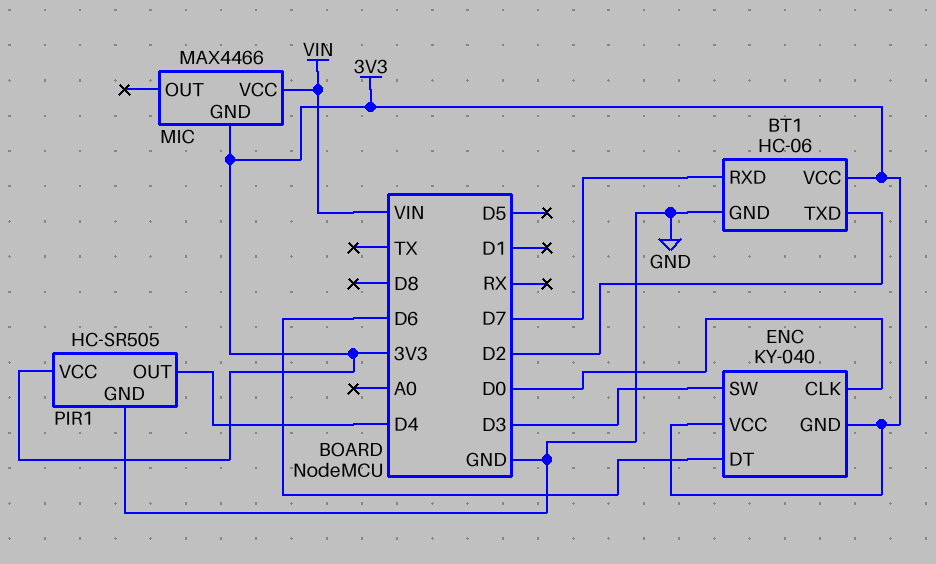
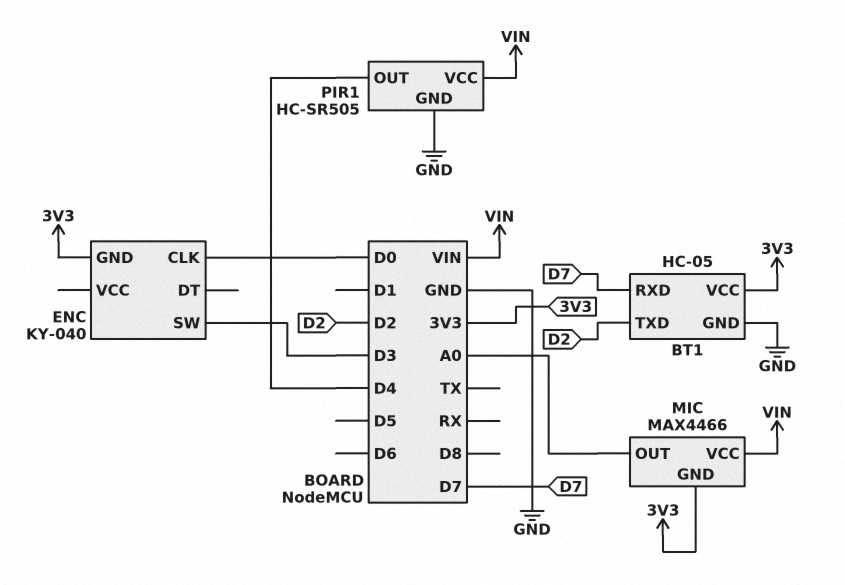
BT1: HC-06 -> HC-05
ENC pin DT: D6 -> none
ENC pin VCC: 3V3 -> none
MIC pin OUT: none -> A0
PIR1 pin VCC: 3V3 -> VIN

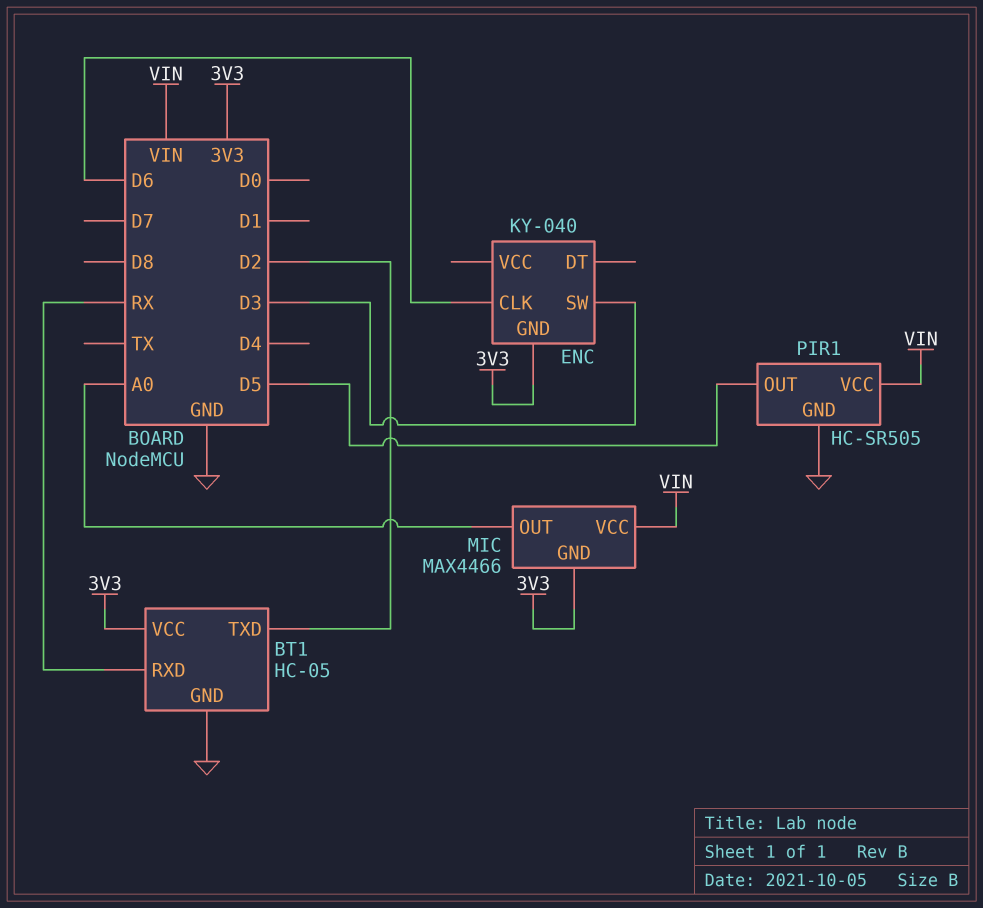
BT1 pin RXD: D7 -> RX
ENC pin CLK: D0 -> D6
PIR1 pin OUT: D4 -> D5

